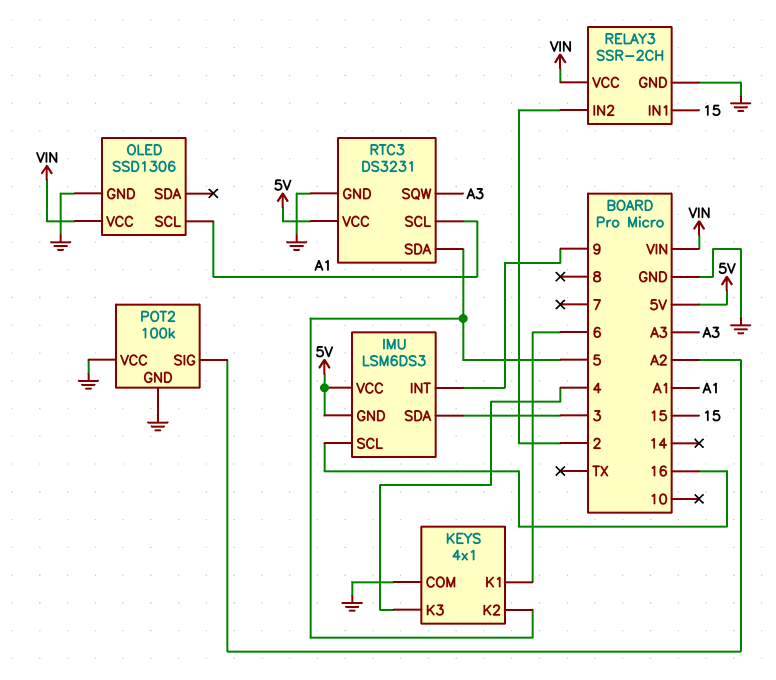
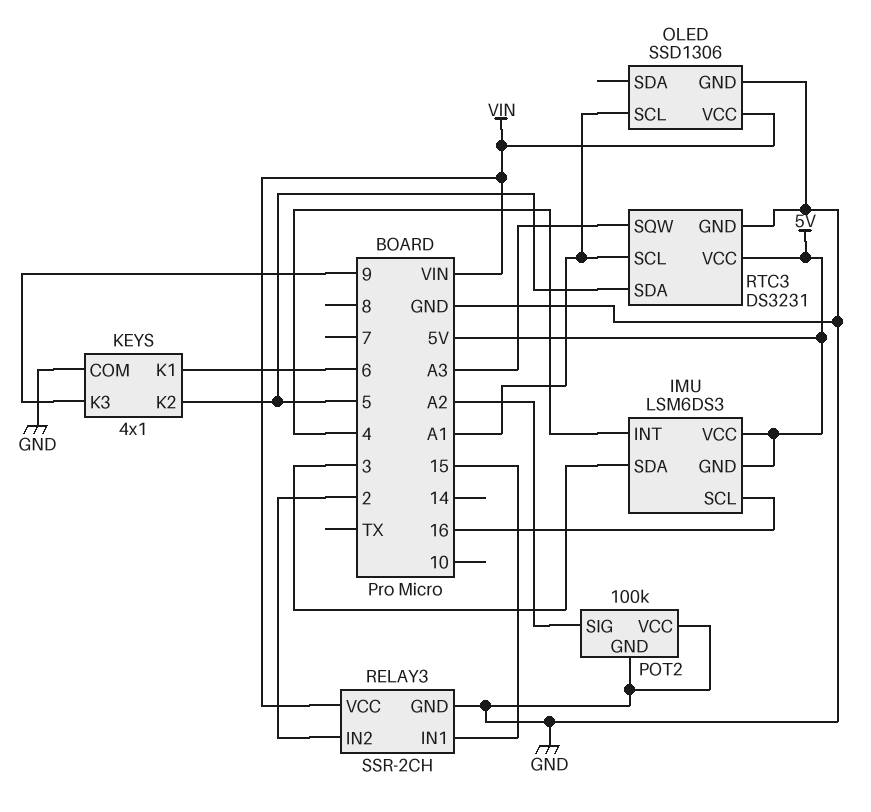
IMU pin INT: 9 -> 4
KEYS pin K3: 4 -> 9

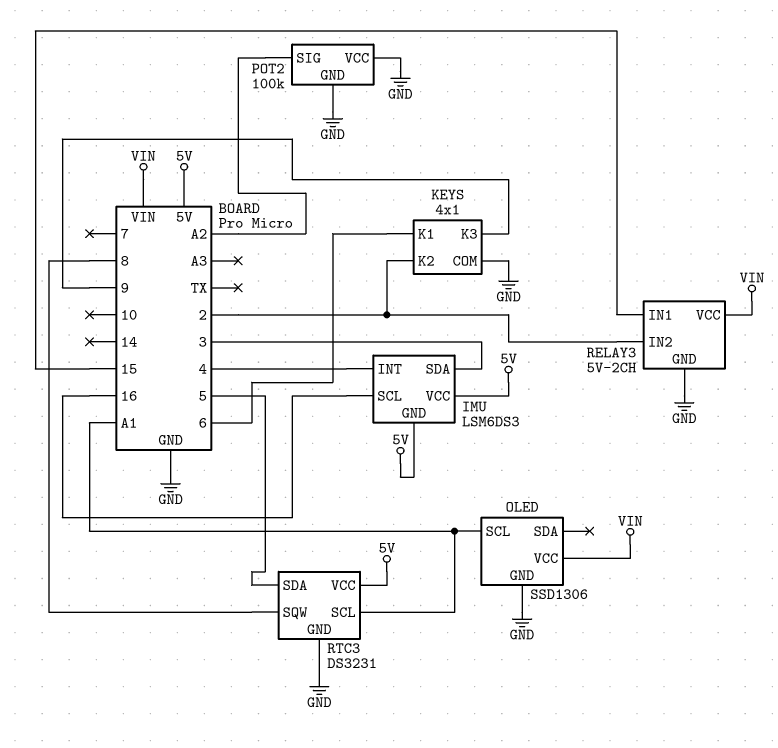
KEYS pin K2: 5 -> 2
RELAY3: SSR-2CH -> 5V-2CH
RTC3 pin SQW: A3 -> 8

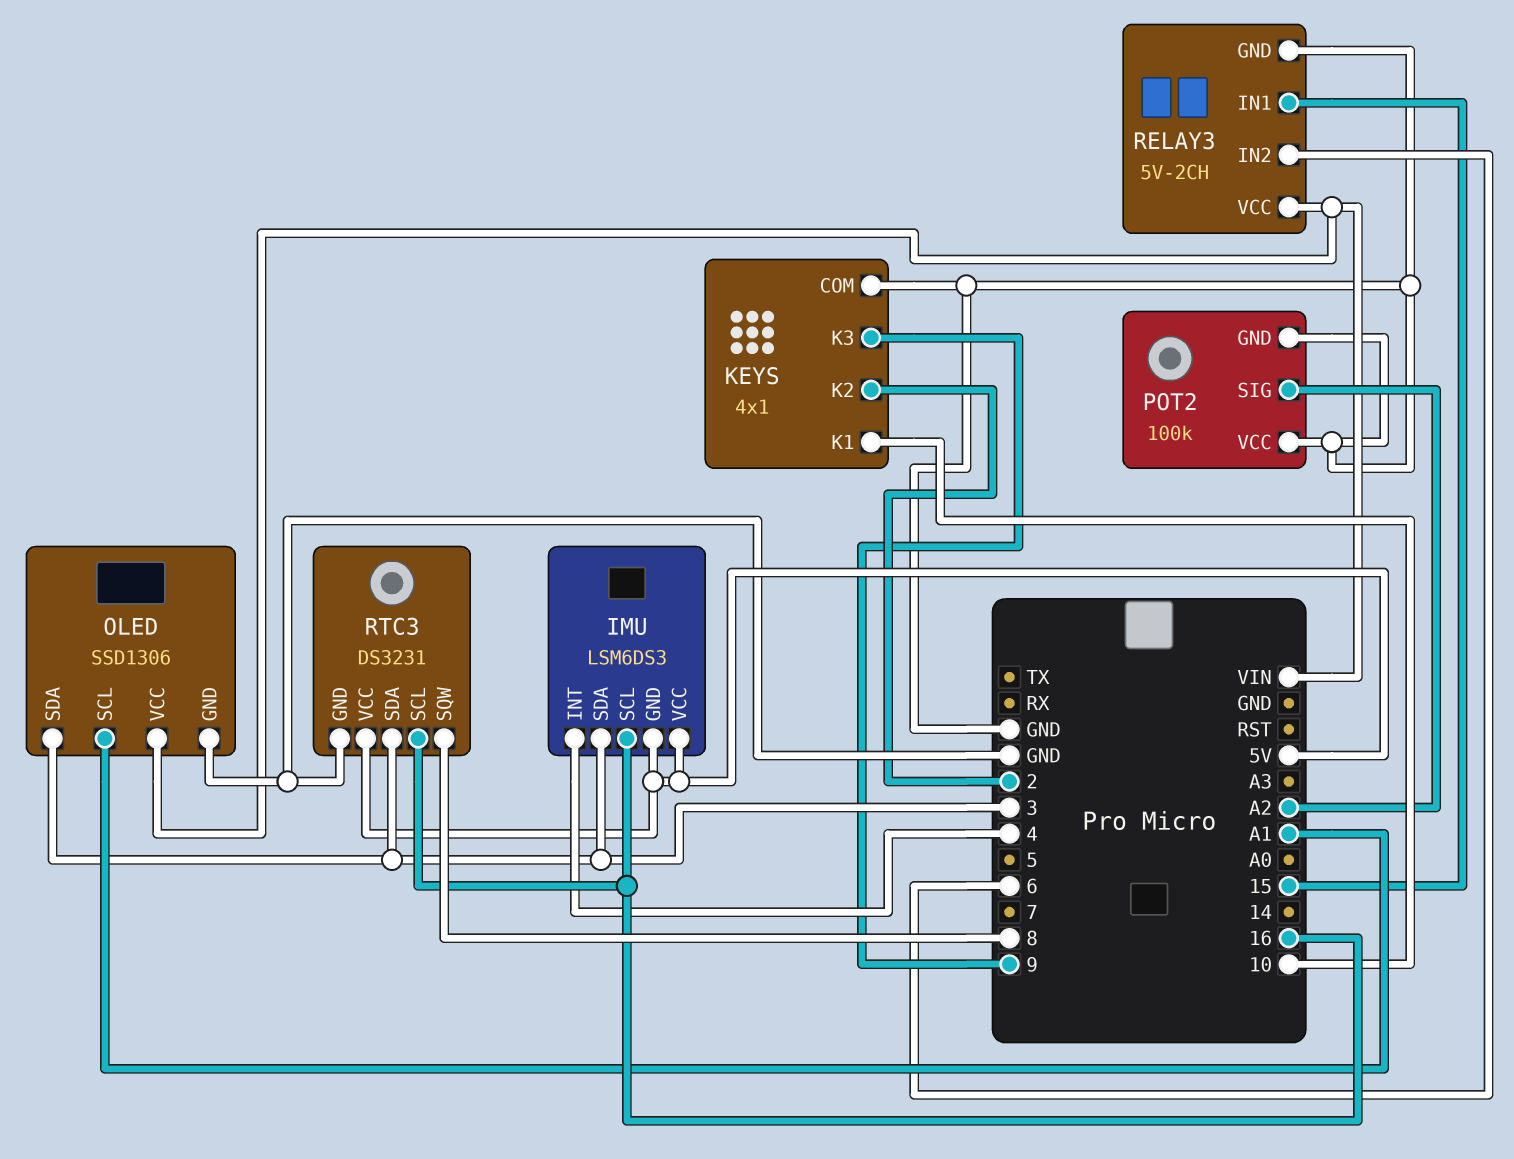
KEYS pin K1: 6 -> 10
OLED pin SDA: none -> 3
RELAY3 pin IN2: 2 -> 6
RTC3 pin SCL: A1 -> 16
RTC3 pin SDA: 5 -> 3

